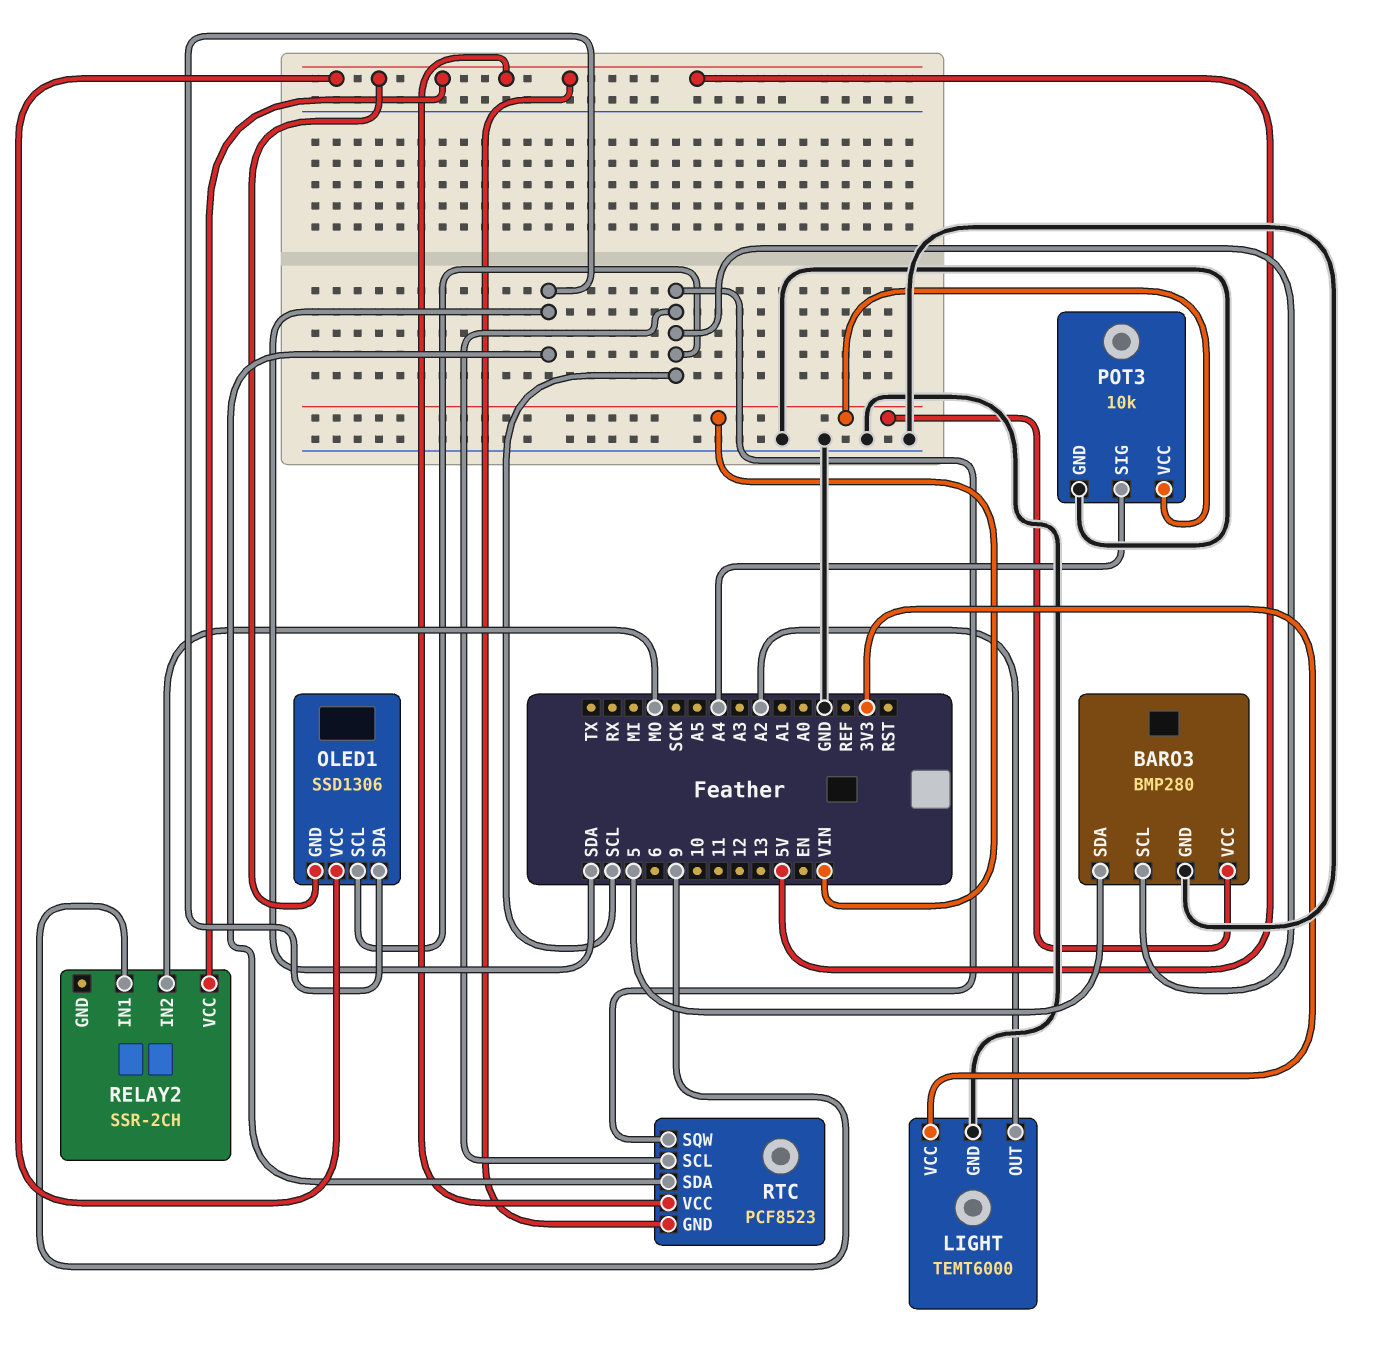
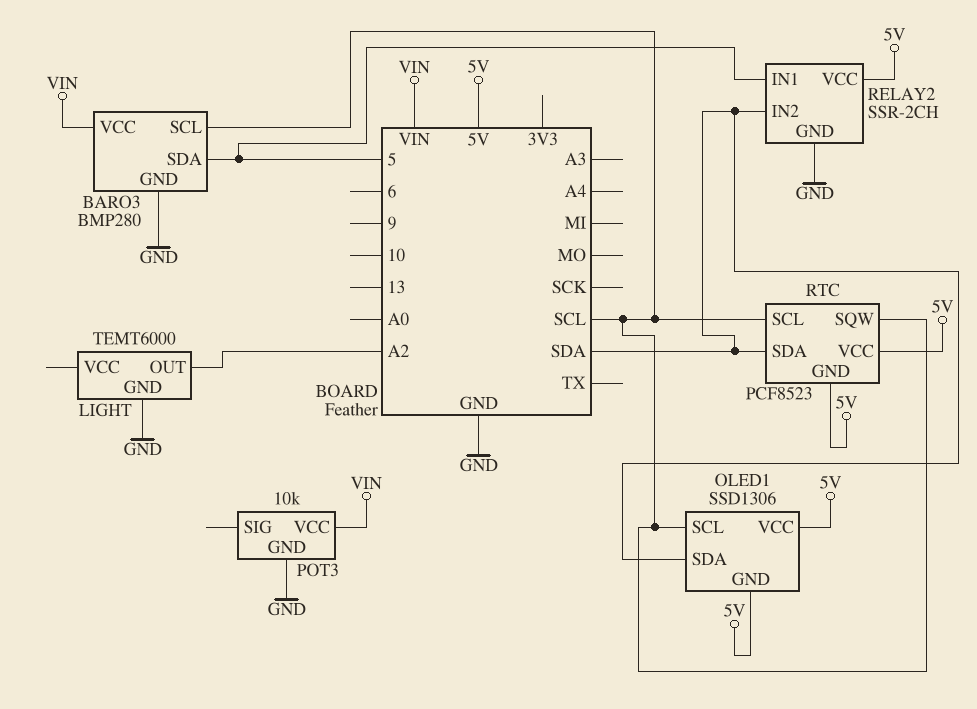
LIGHT pin VCC: 3V3 -> none
POT3 pin SIG: A4 -> none
RELAY2 pin GND: none -> GND
RELAY2 pin IN1: 9 -> 5
RELAY2 pin IN2: MO -> SDA

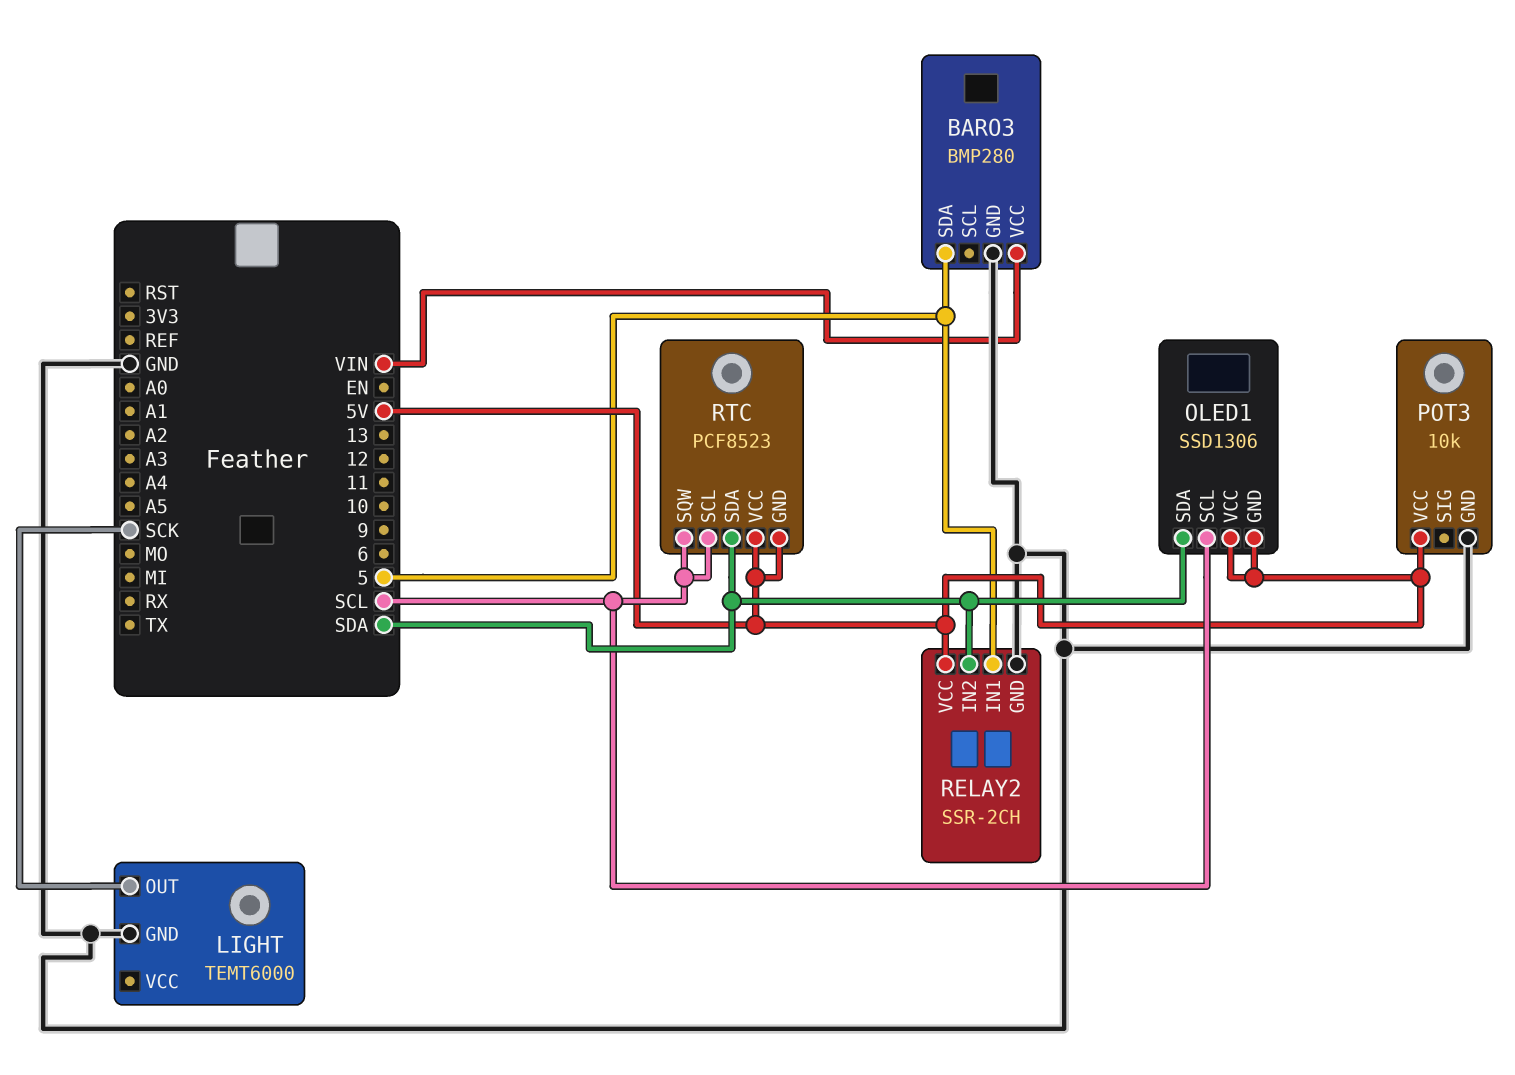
BARO3 pin SCL: SCL -> none
LIGHT pin OUT: A2 -> SCK
POT3 pin VCC: VIN -> 5V

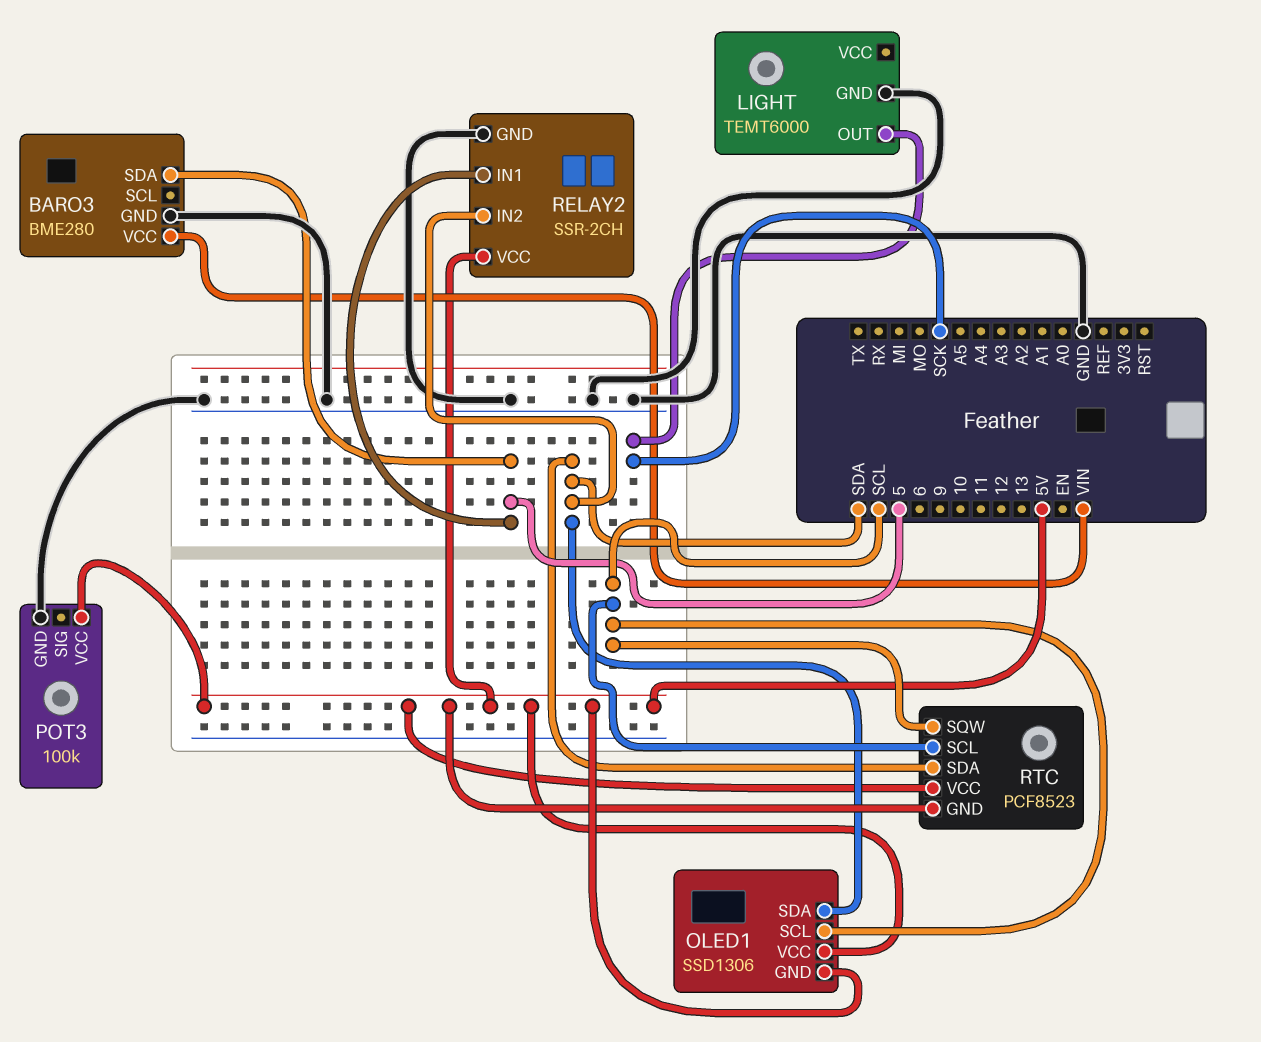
BARO3: BMP280 -> BME280
POT3: 10k -> 100k

